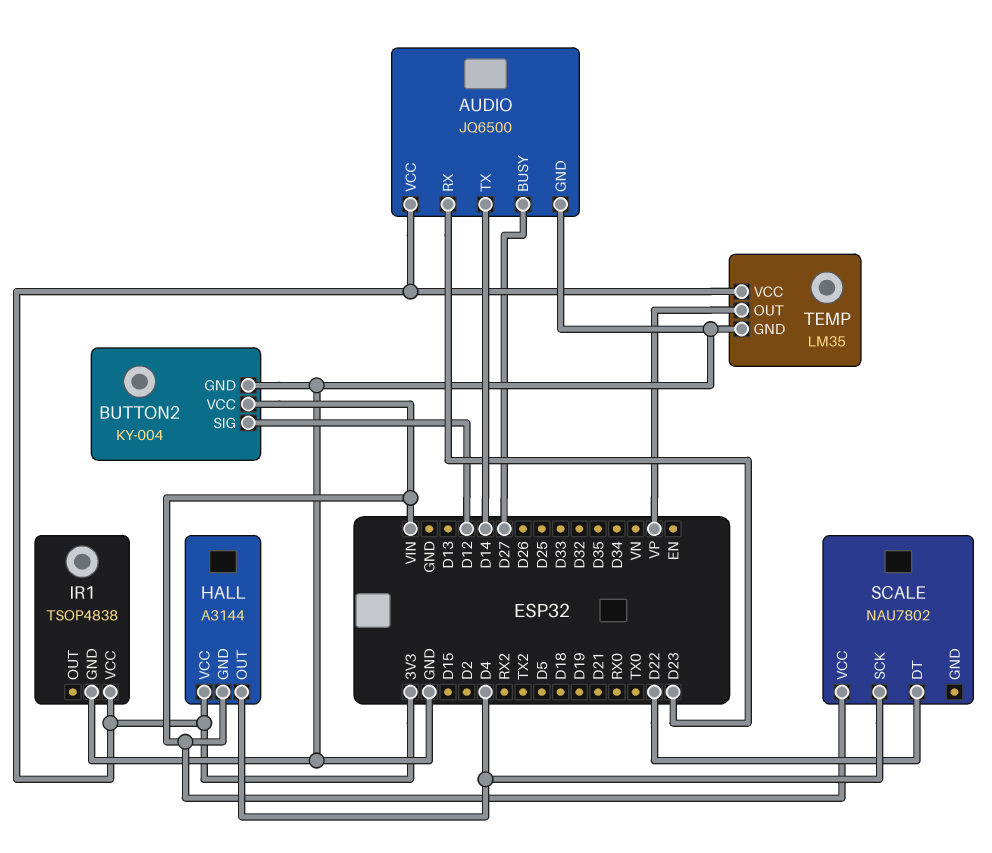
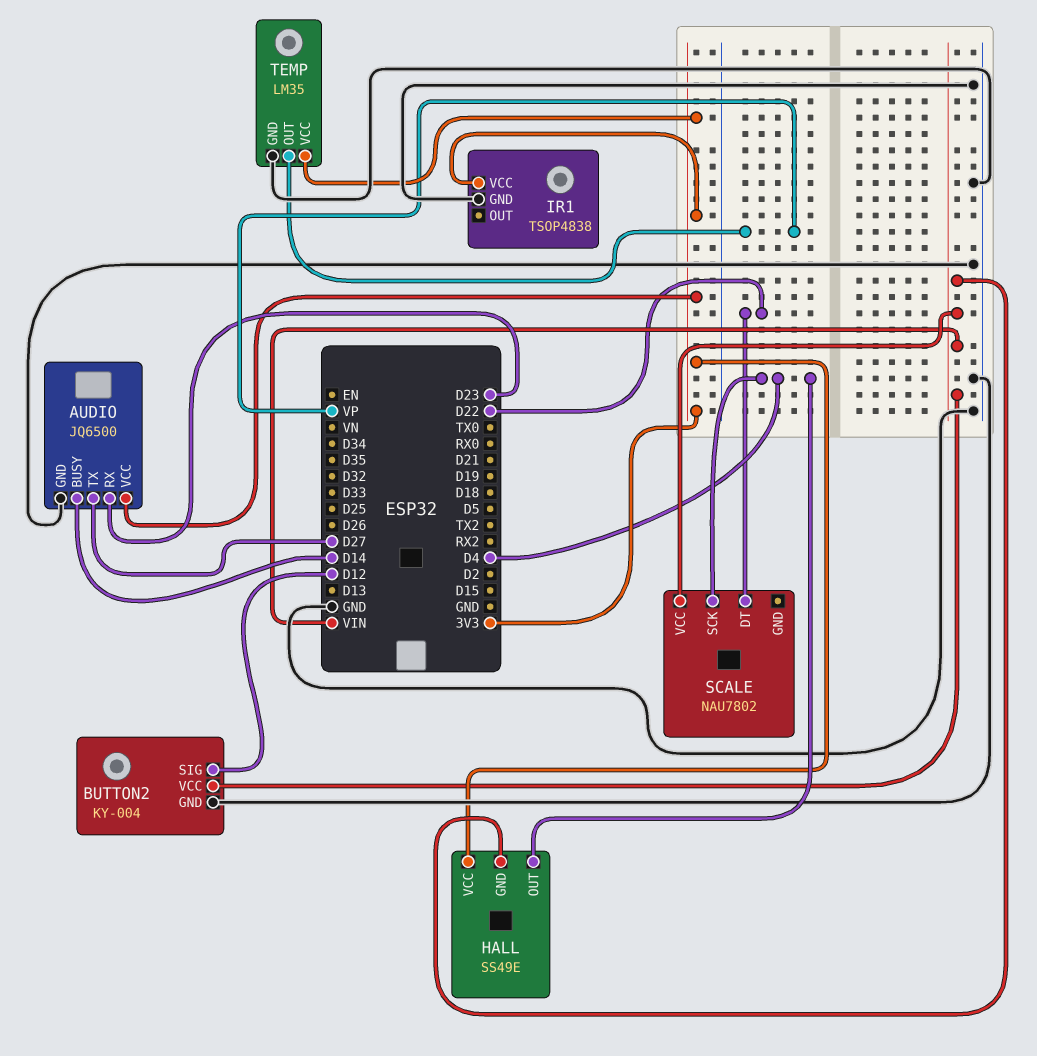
AUDIO pin BUSY: D27 -> D14
AUDIO pin TX: D14 -> D27
HALL: A3144 -> SS49E

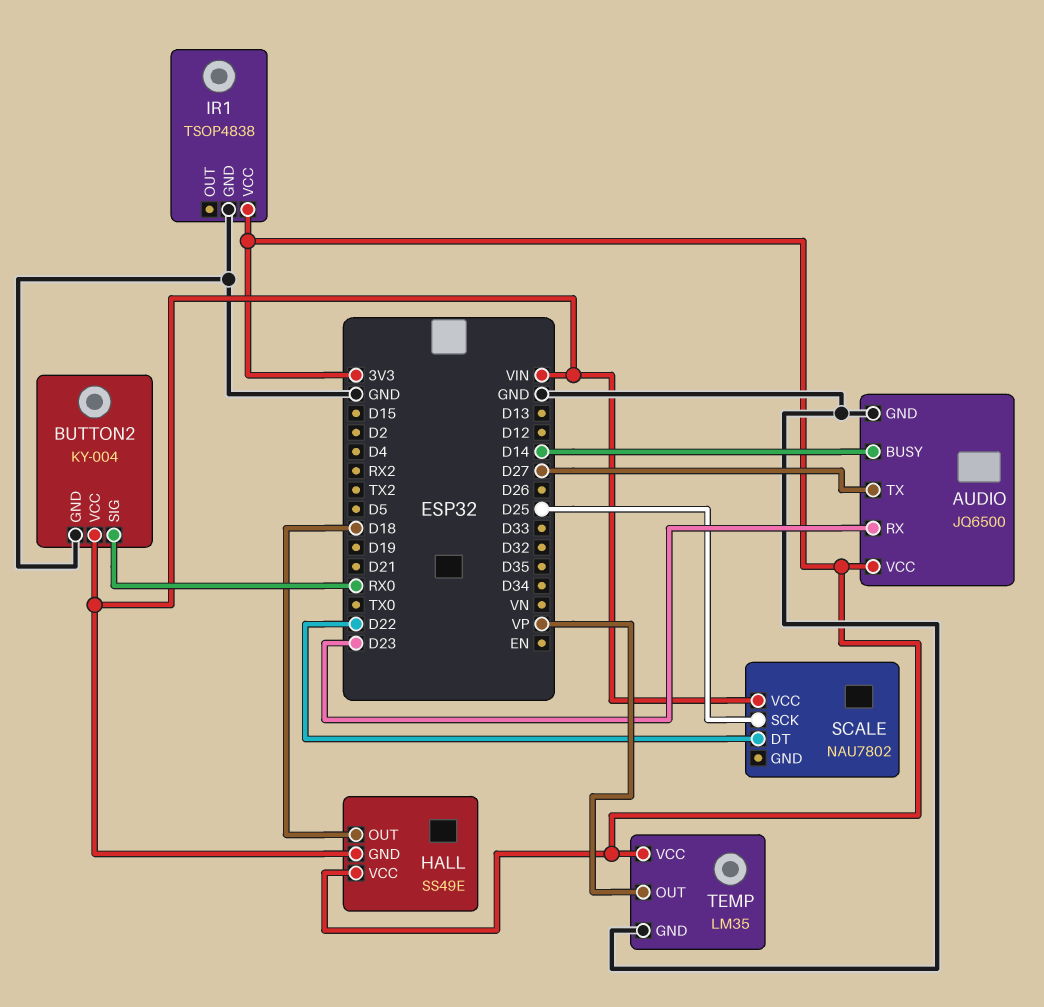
BUTTON2 pin SIG: D12 -> RX0
HALL pin OUT: D4 -> D18
SCALE pin SCK: D4 -> D25

